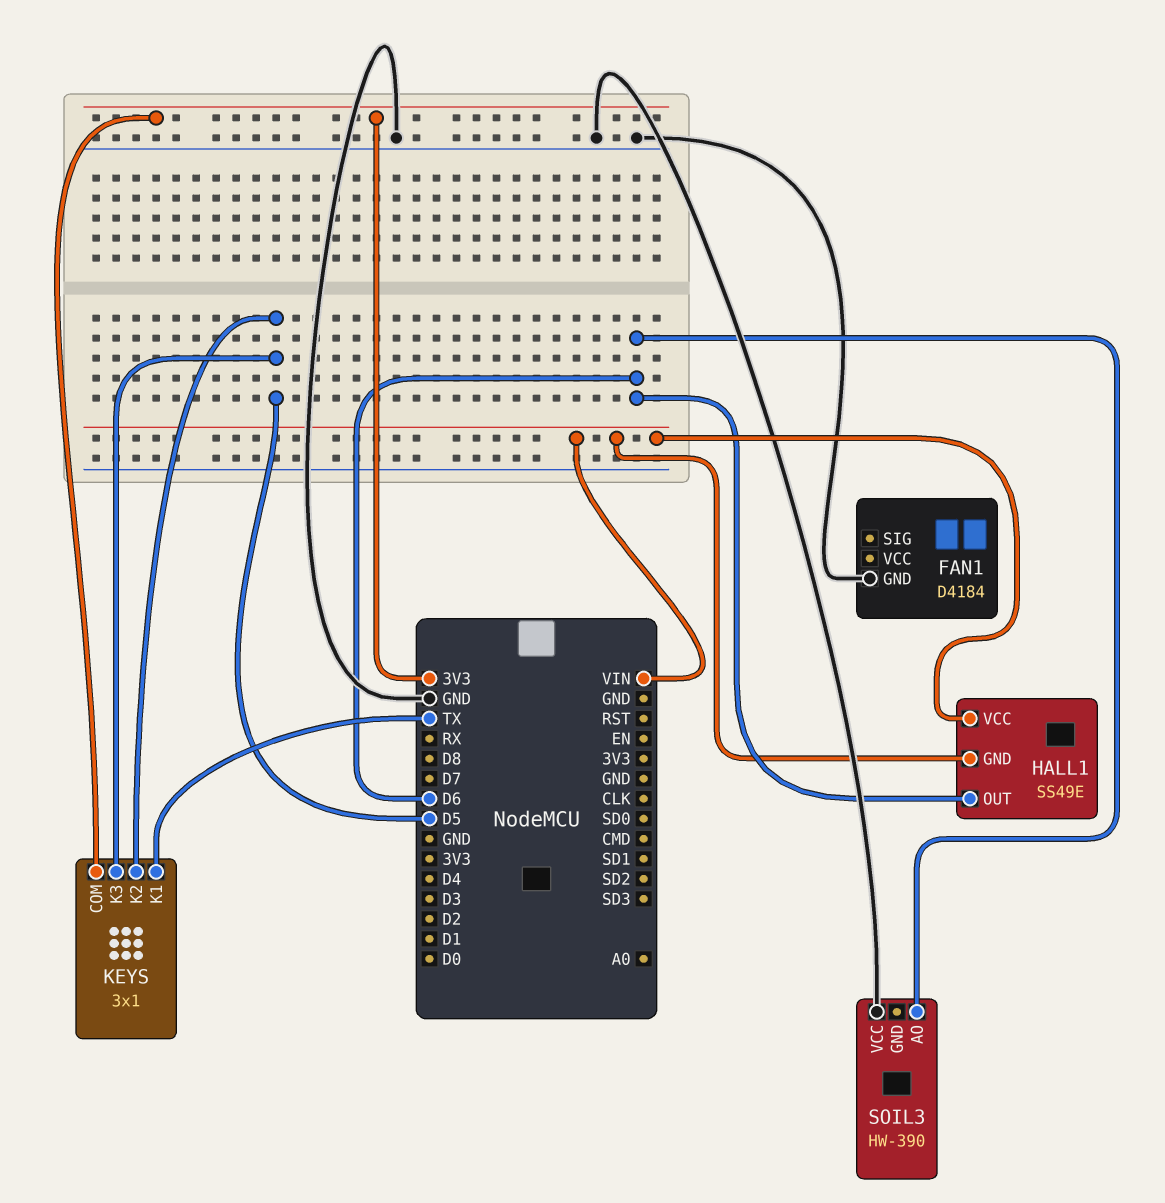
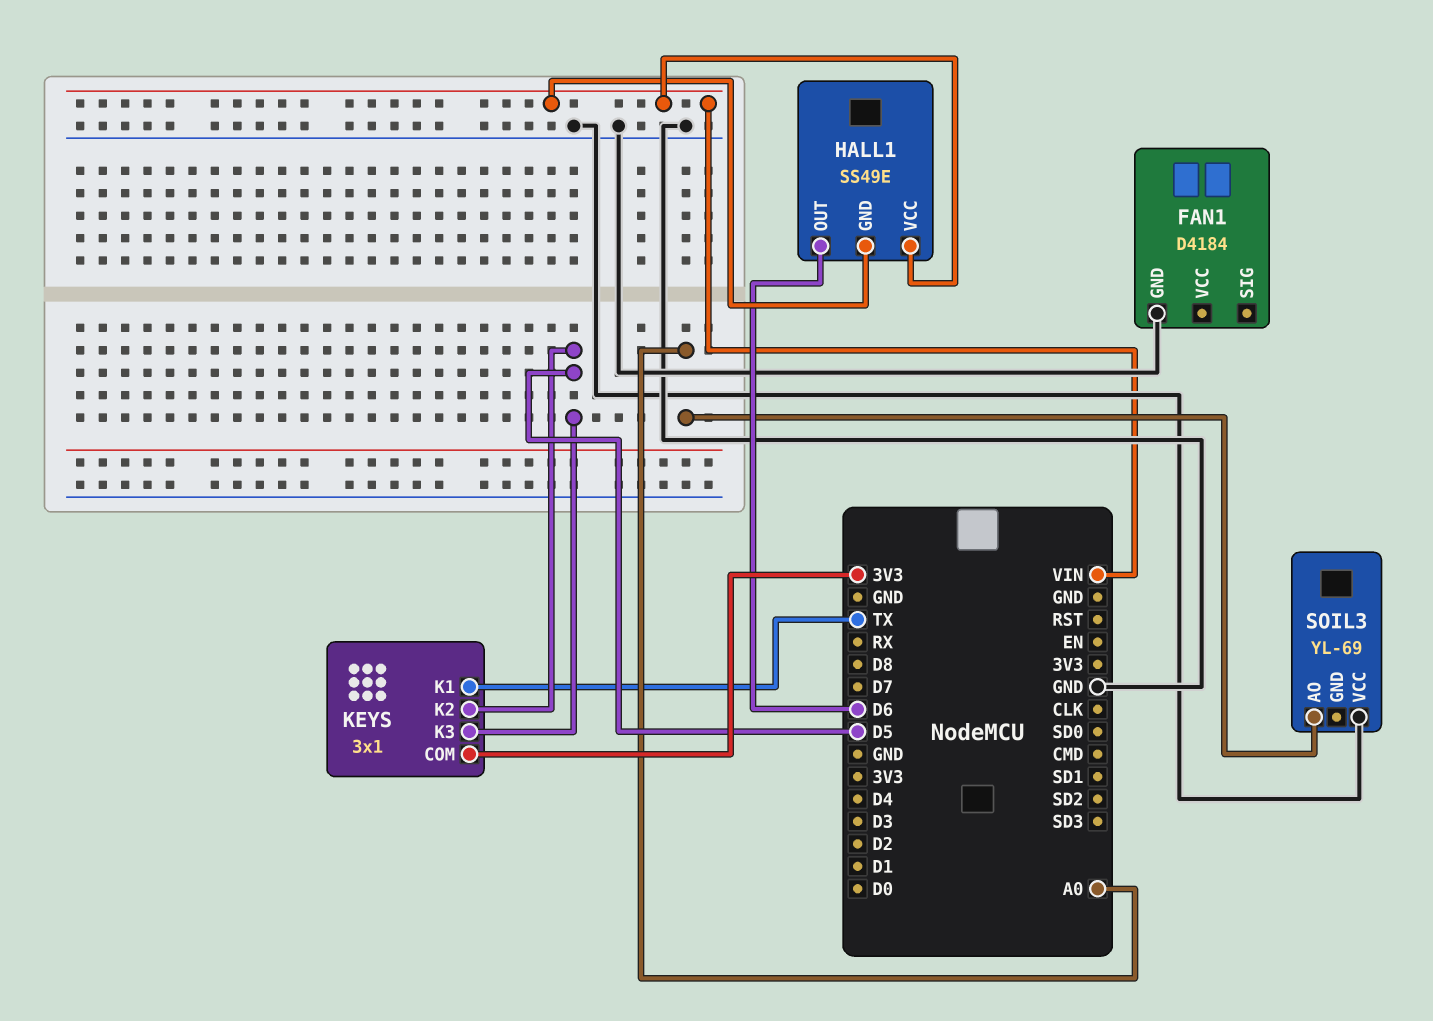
SOIL3: HW-390 -> YL-69
SOIL3 pin AO: D6 -> A0

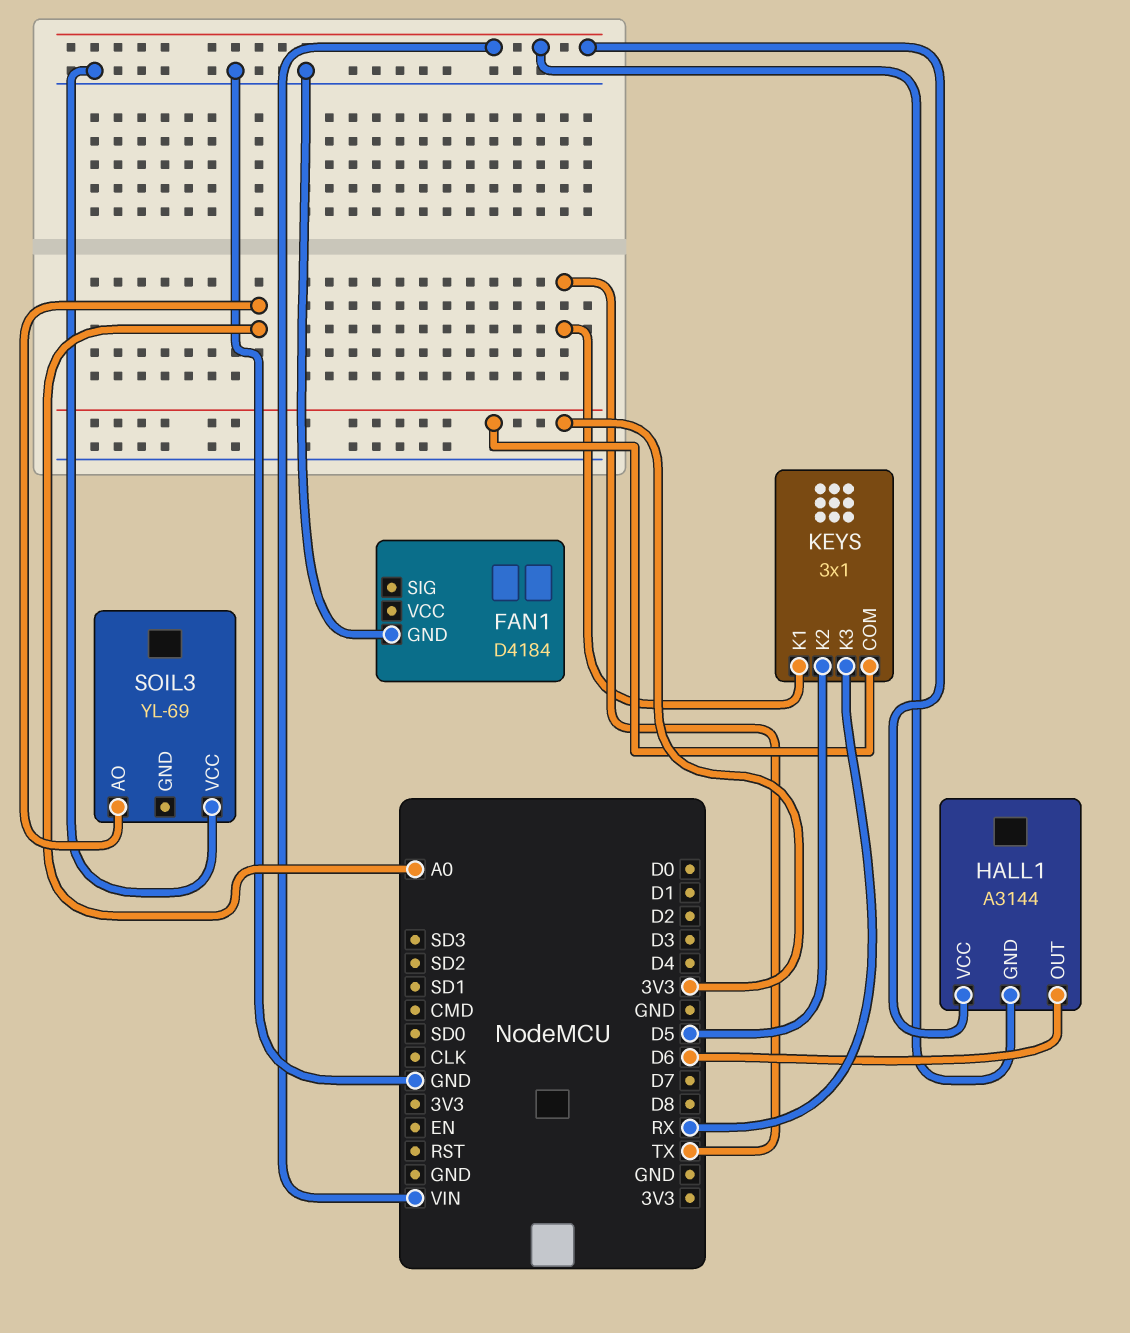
HALL1: SS49E -> A3144
KEYS pin K3: D5 -> RX

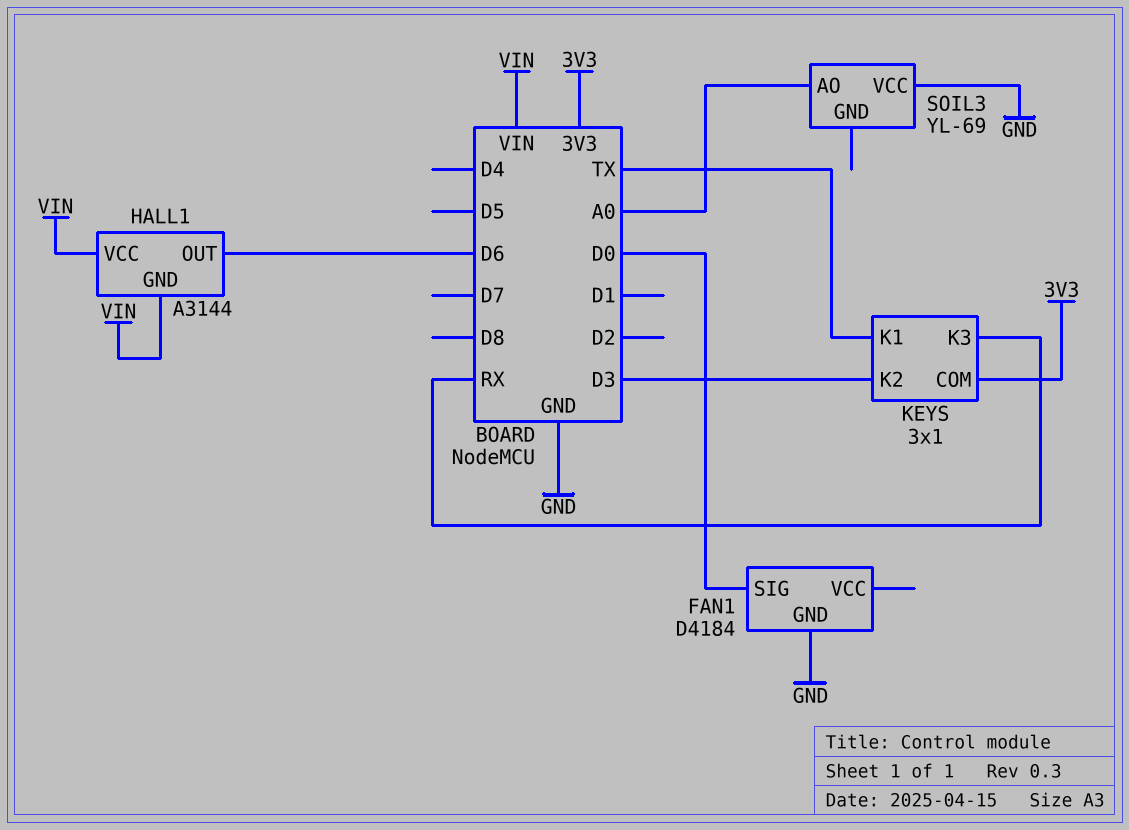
FAN1 pin SIG: none -> D0
KEYS pin K2: D5 -> D3

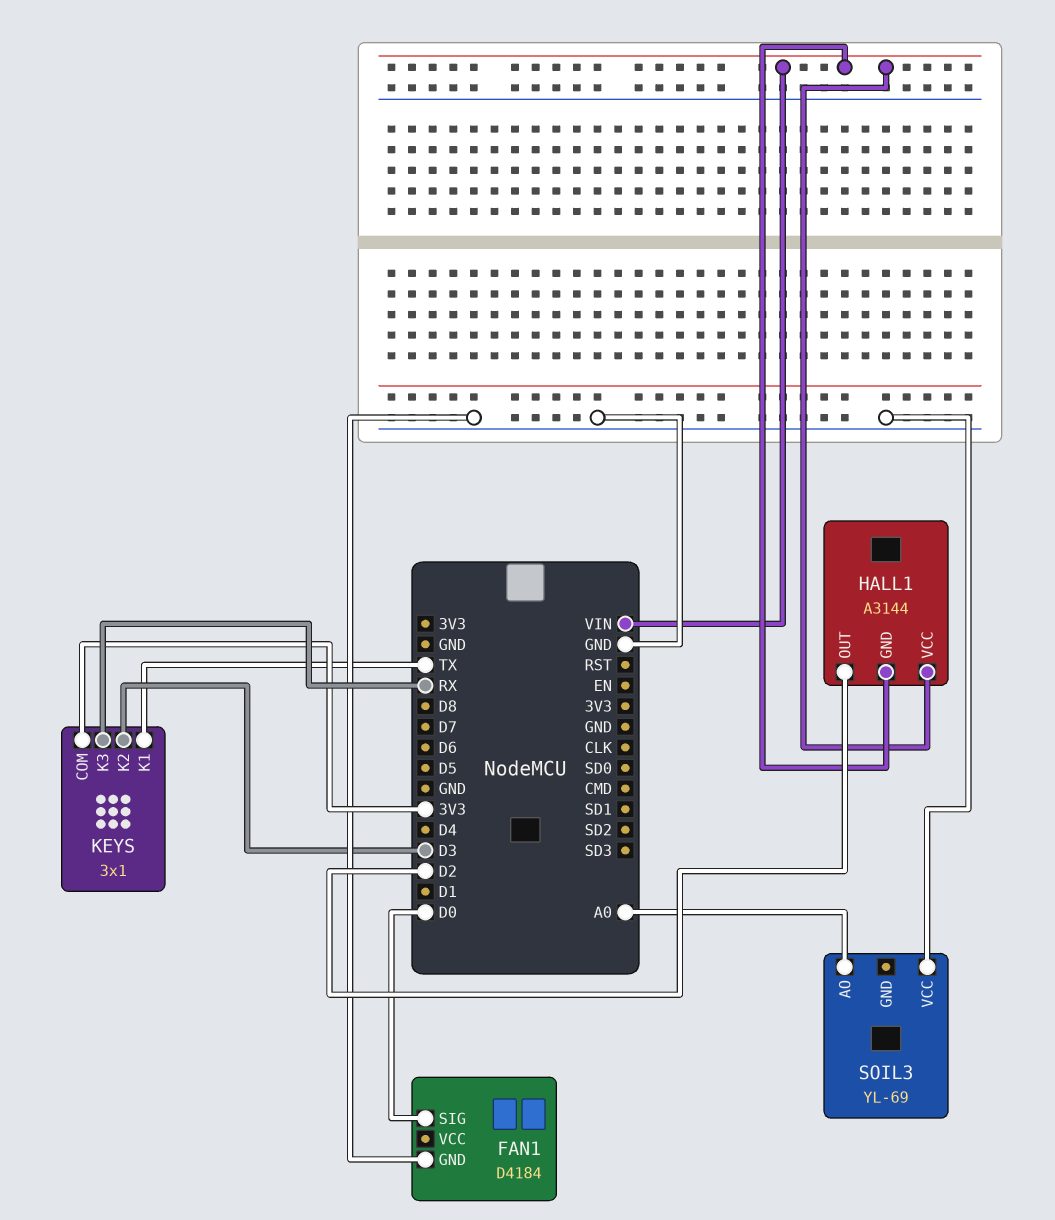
HALL1 pin OUT: D6 -> D2

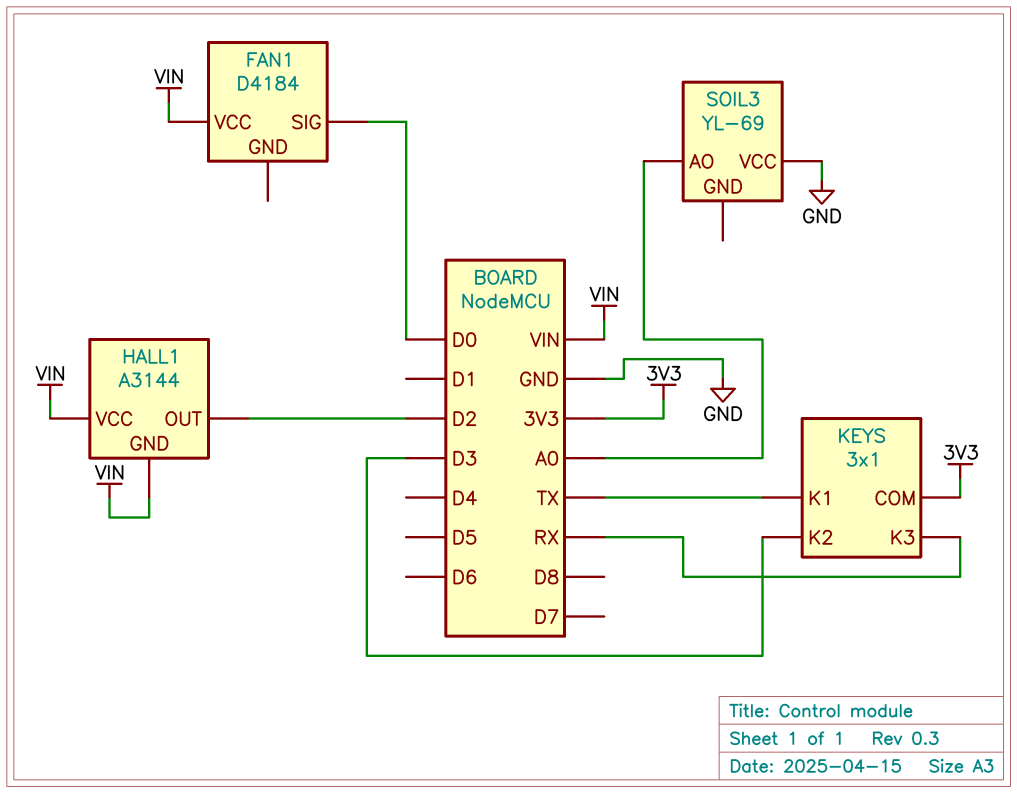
FAN1 pin GND: GND -> none
FAN1 pin VCC: none -> VIN

